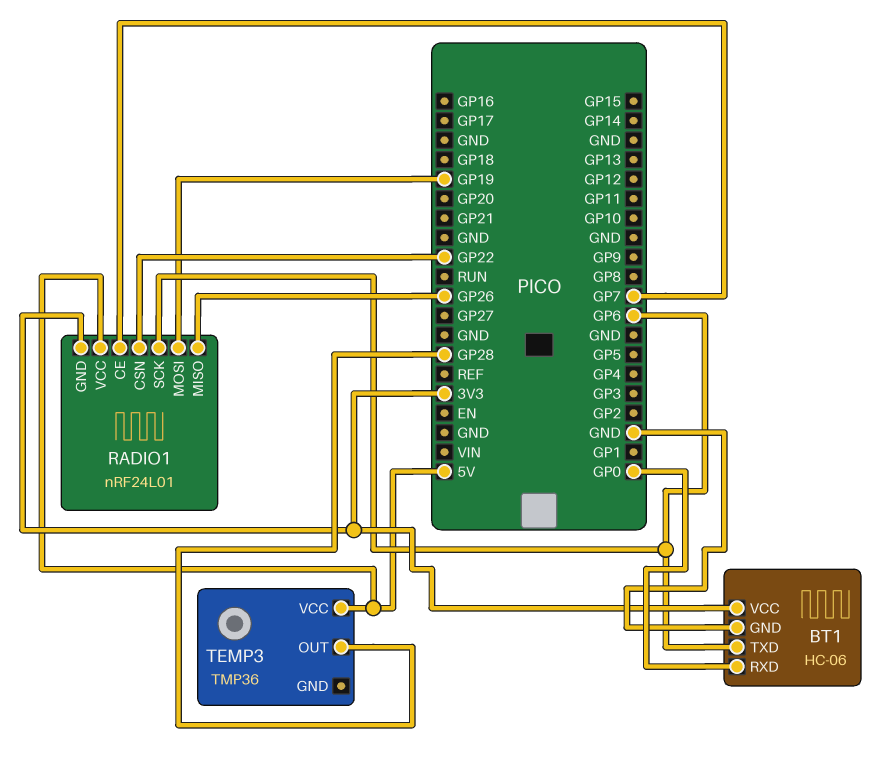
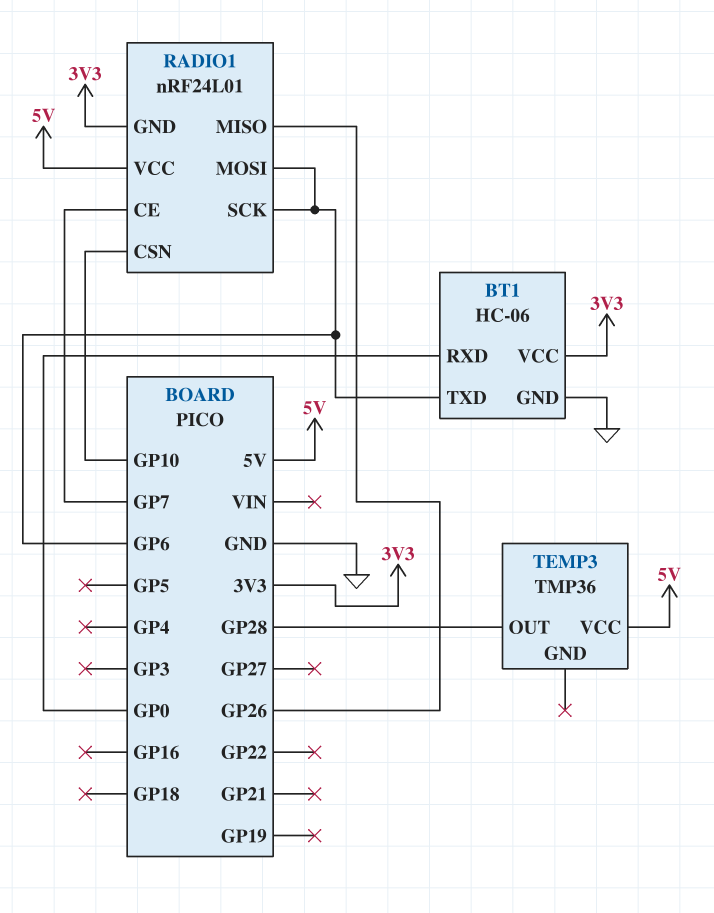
RADIO1 pin CSN: GP22 -> GP10
RADIO1 pin MOSI: GP19 -> GP6

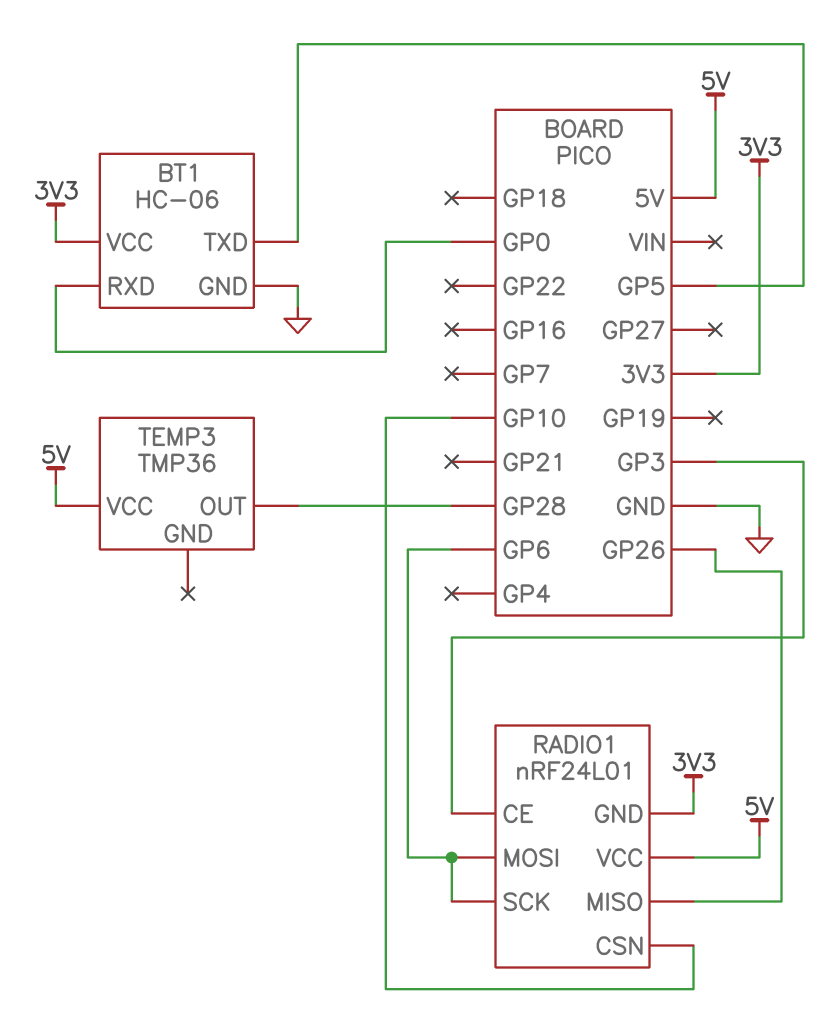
BT1 pin TXD: GP6 -> GP5
RADIO1 pin CE: GP7 -> GP3

